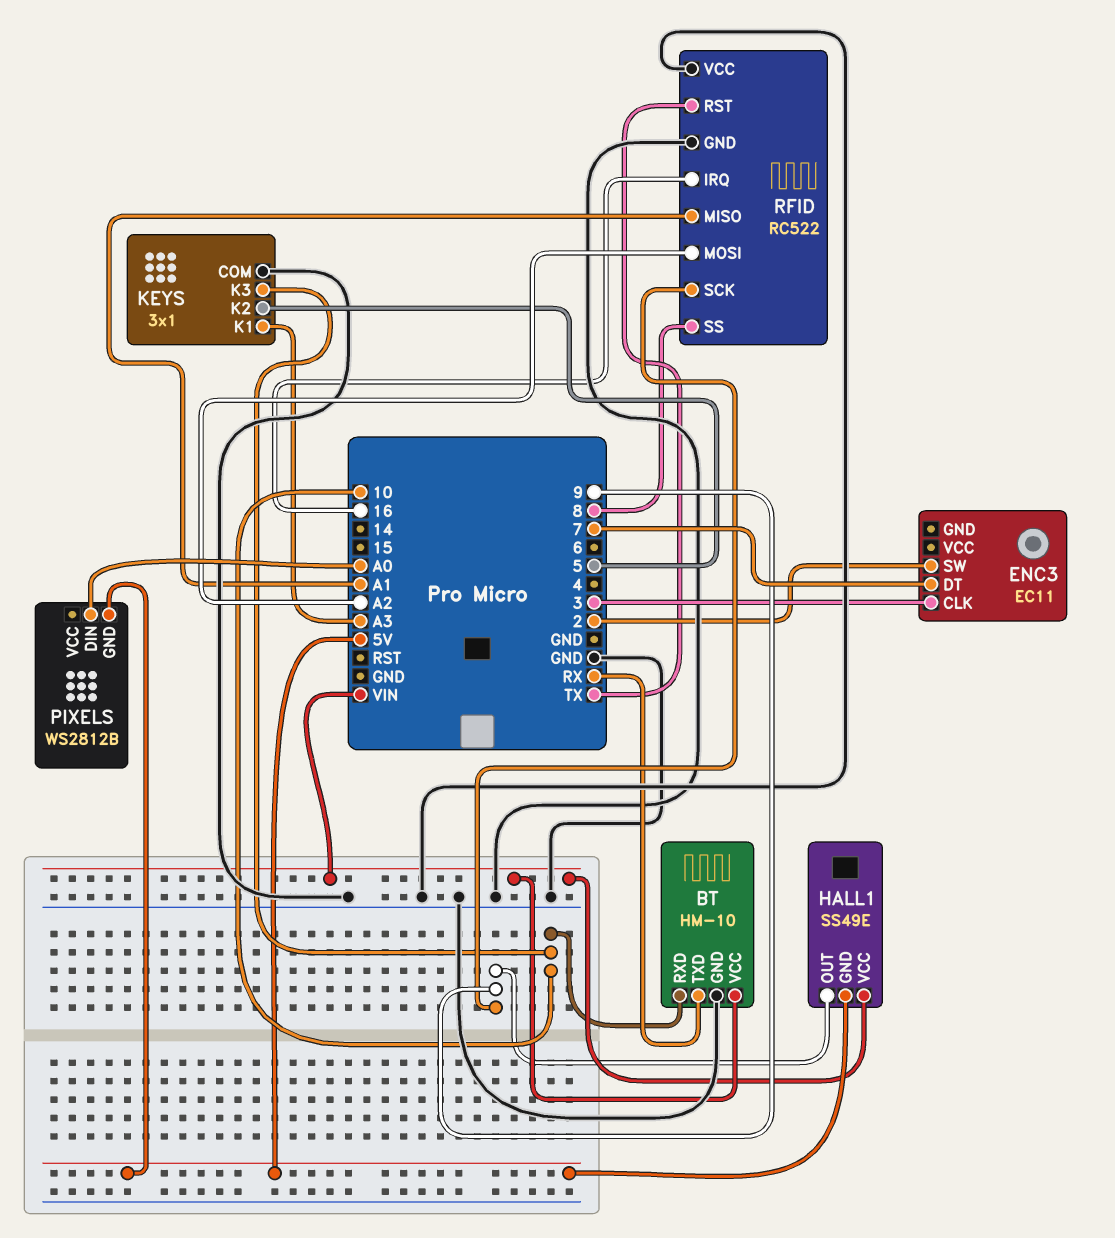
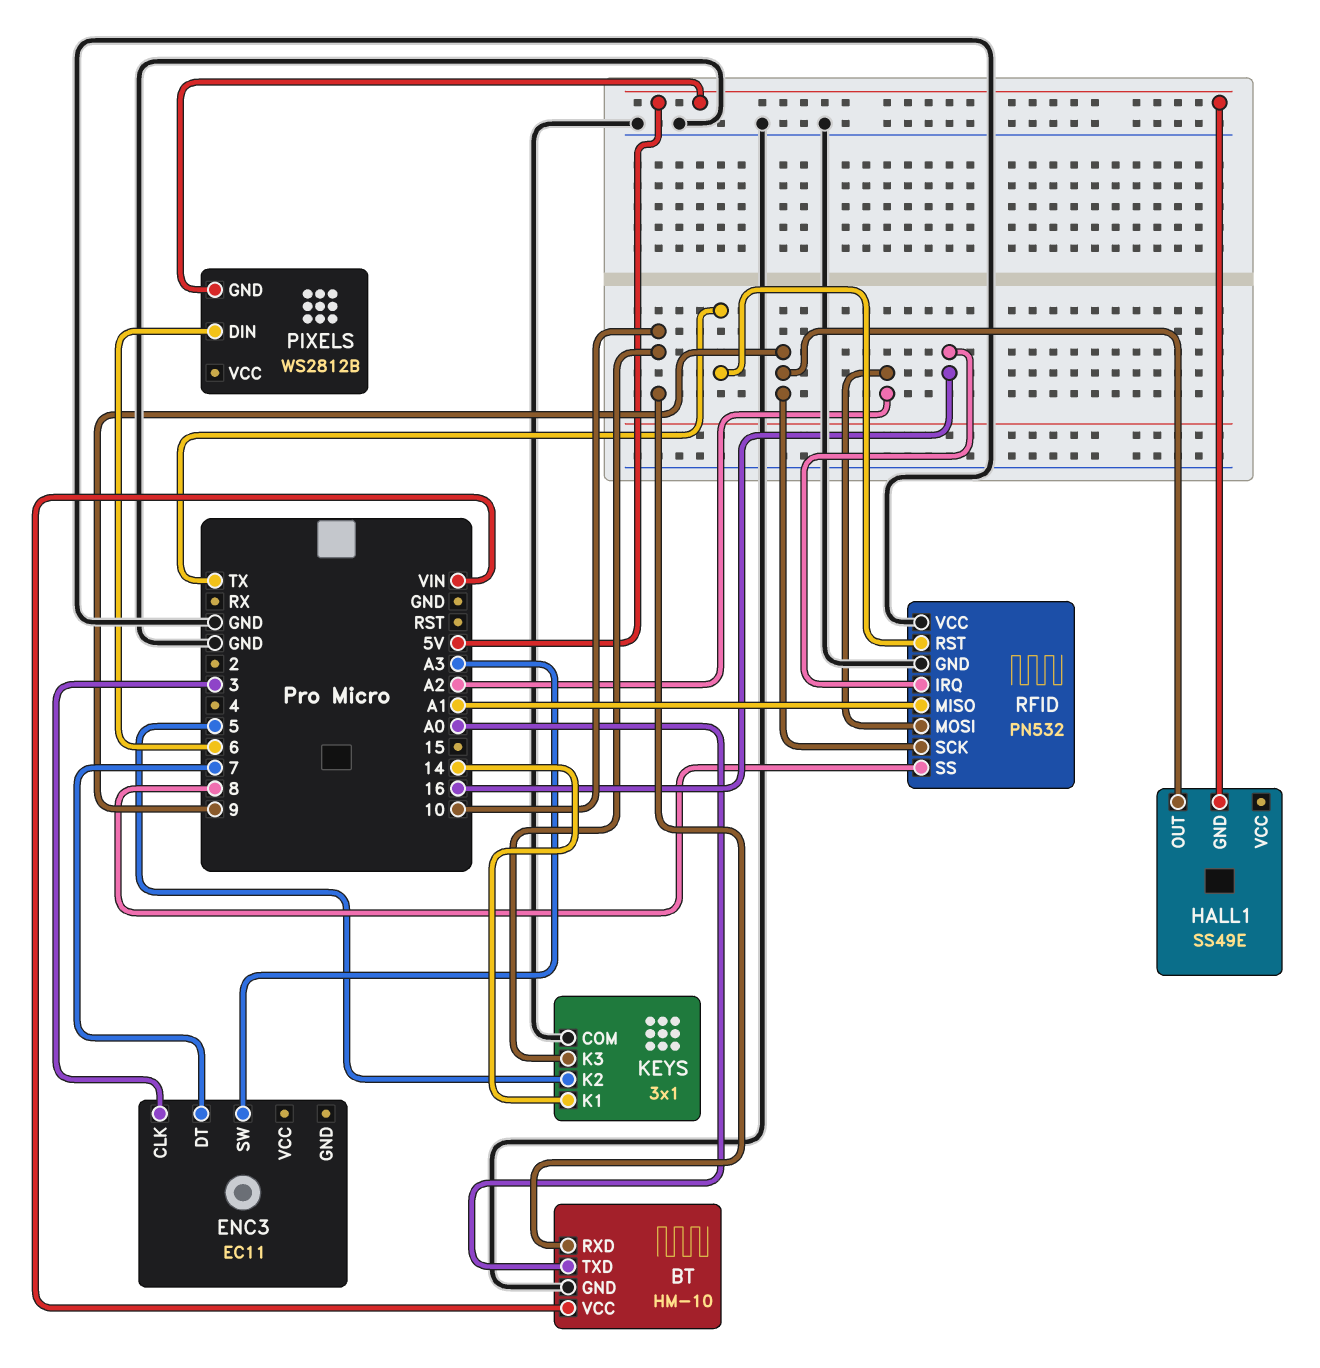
BT pin TXD: RX -> A0
ENC3 pin SW: 2 -> A3
HALL1 pin VCC: VIN -> none
KEYS pin K1: A3 -> 14
PIXELS pin DIN: A0 -> 6
RFID: RC522 -> PN532

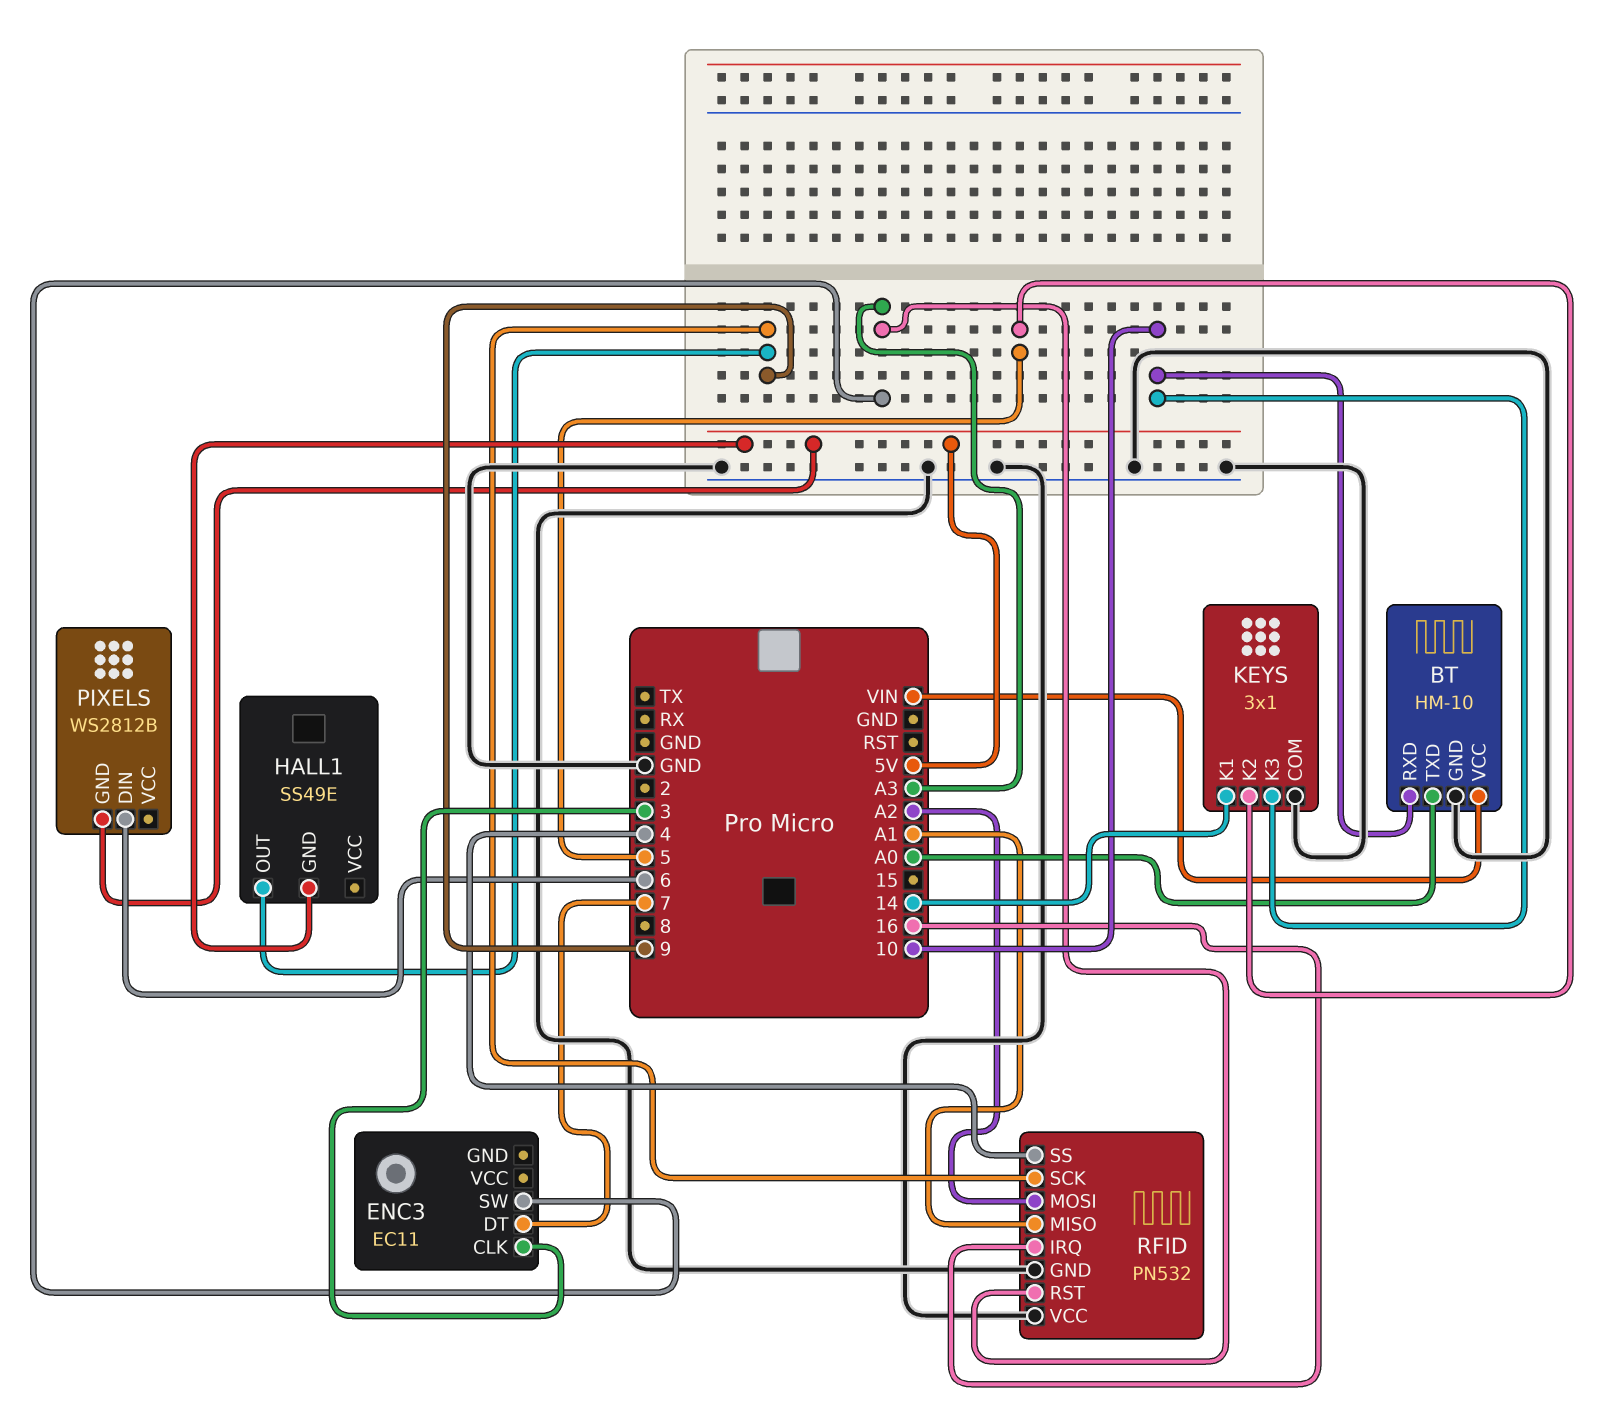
RFID pin RST: TX -> A3
RFID pin SS: 8 -> 4

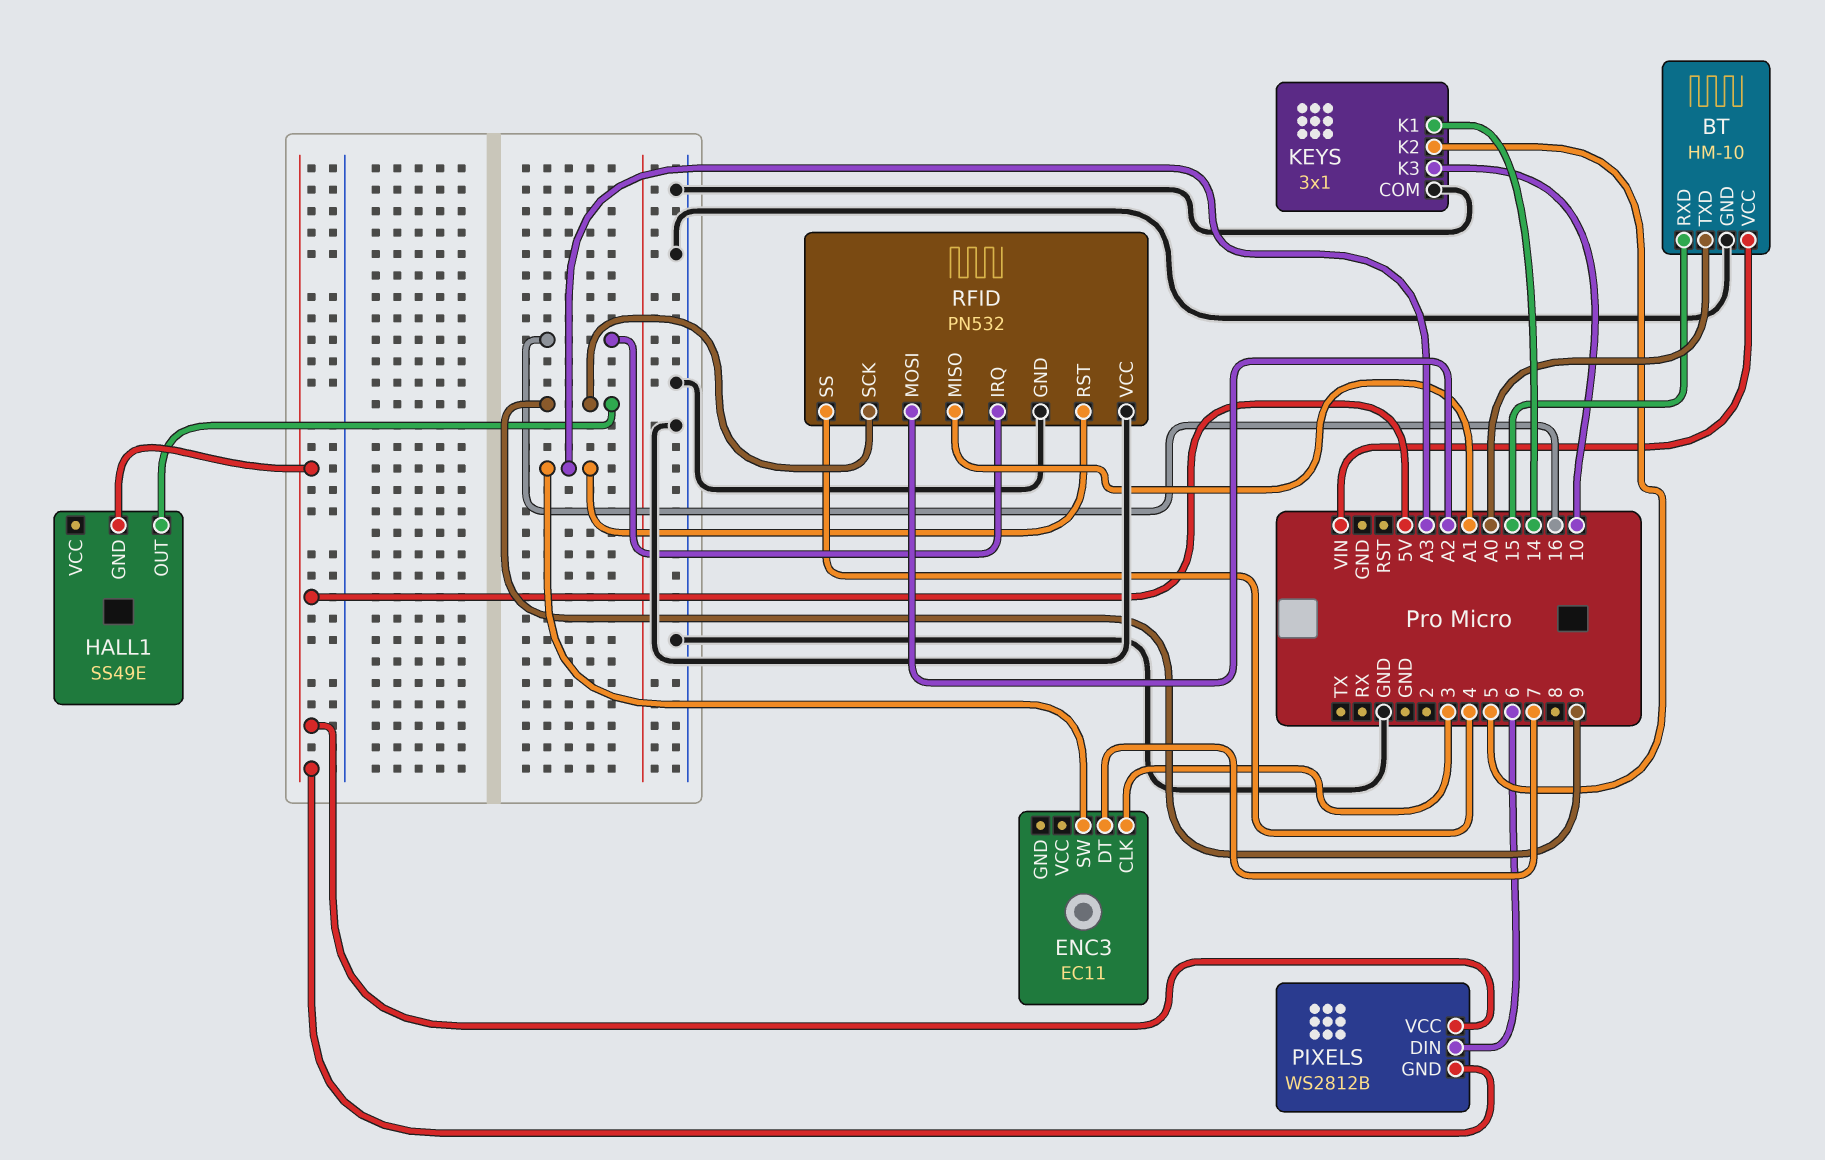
BT pin RXD: 10 -> 15
PIXELS pin VCC: none -> 5V

